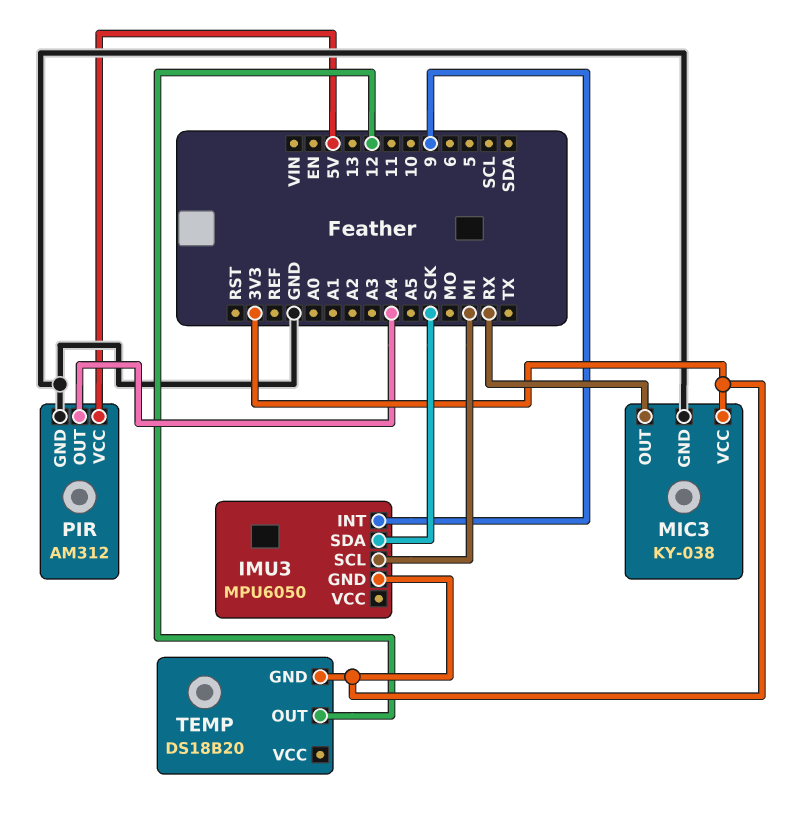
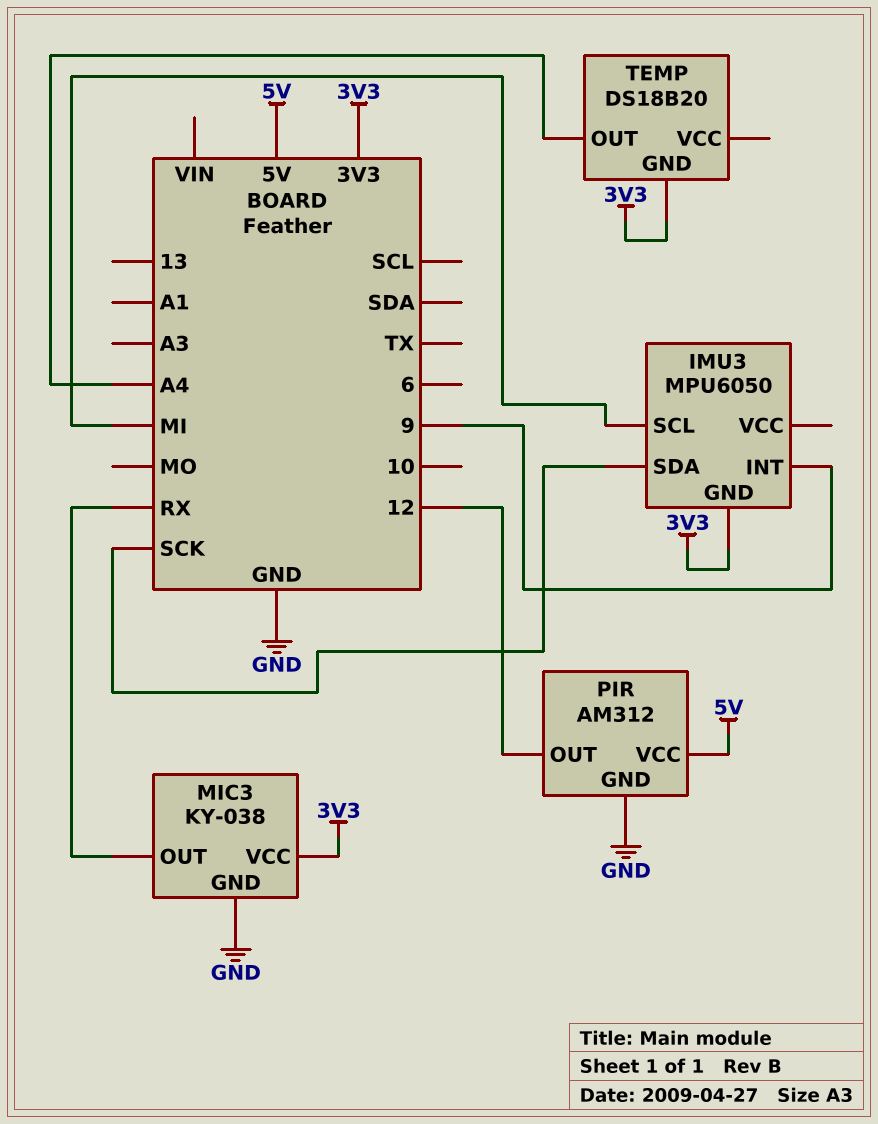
PIR pin OUT: A4 -> 12
TEMP pin OUT: 12 -> A4

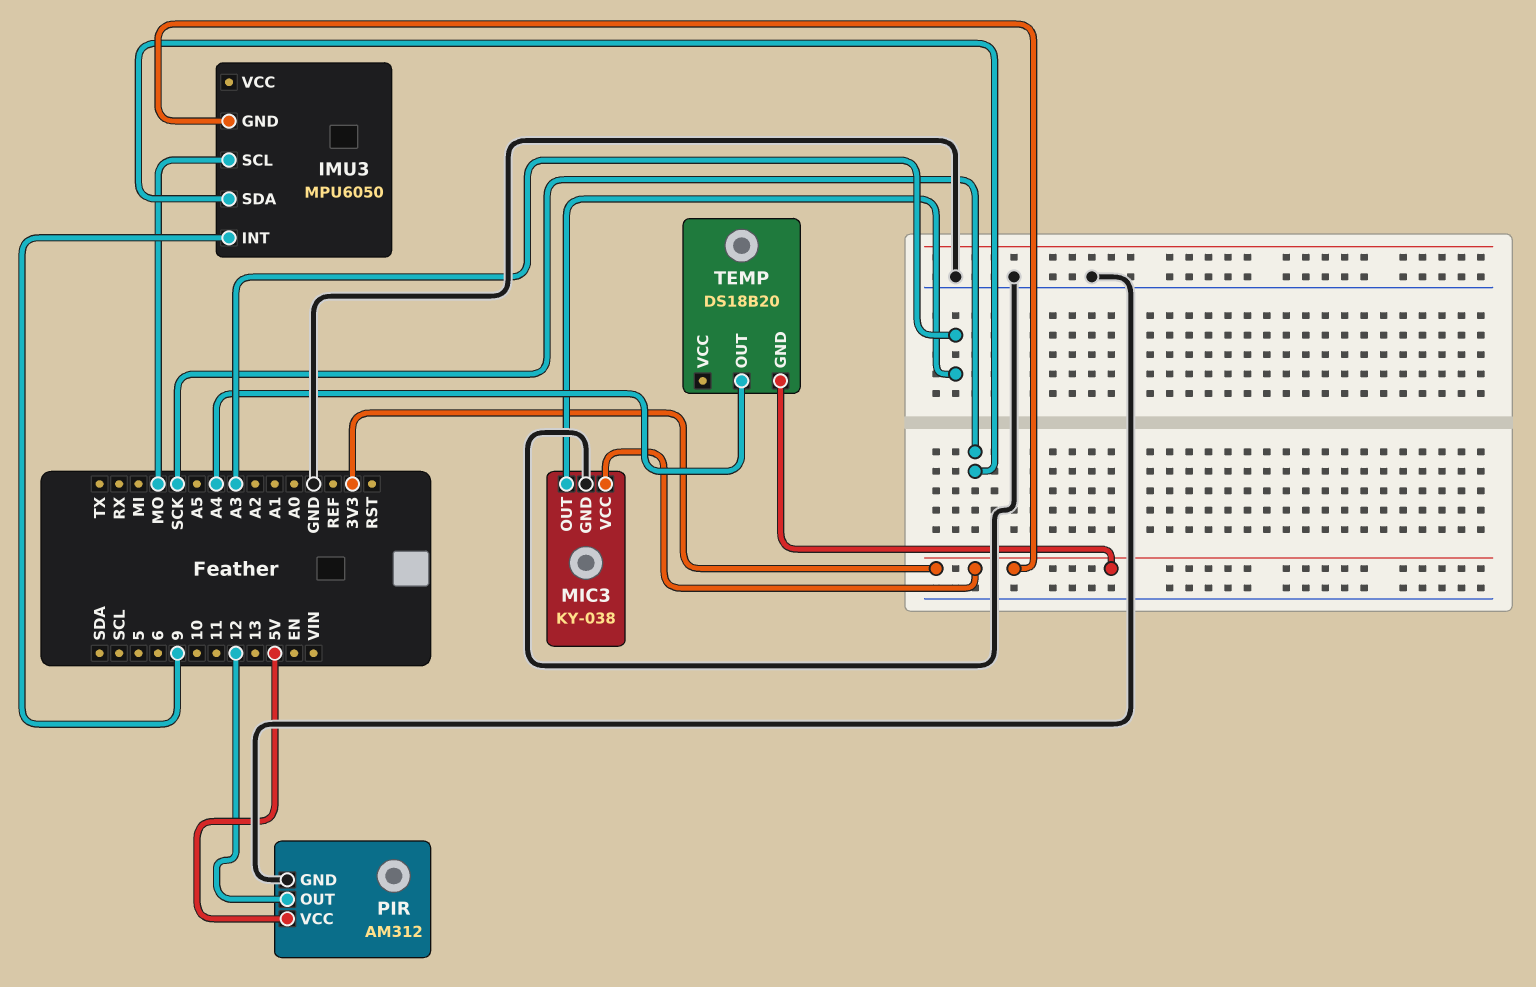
IMU3 pin SCL: MI -> MO
MIC3 pin OUT: RX -> A3

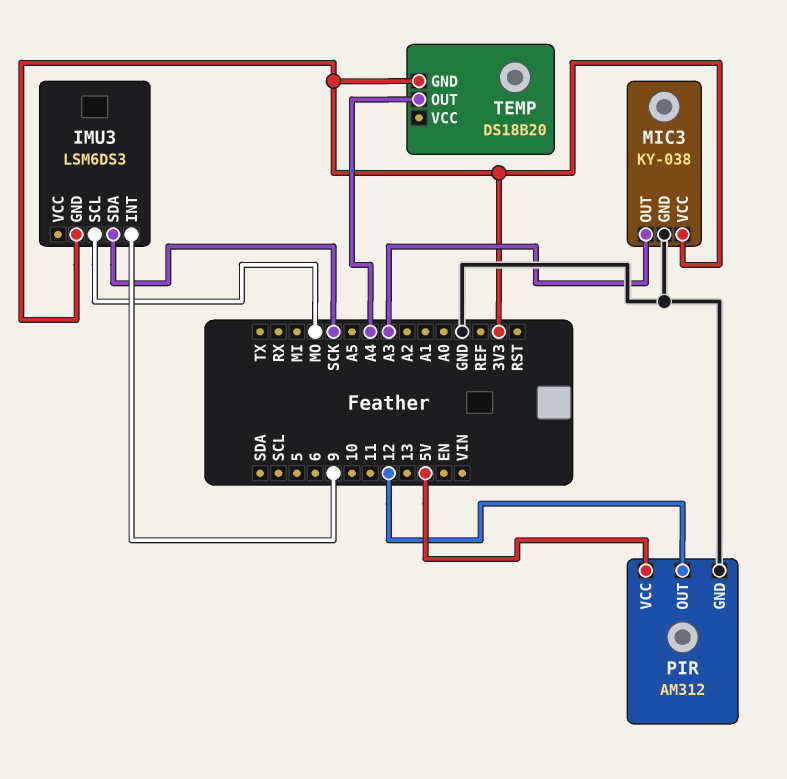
IMU3: MPU6050 -> LSM6DS3

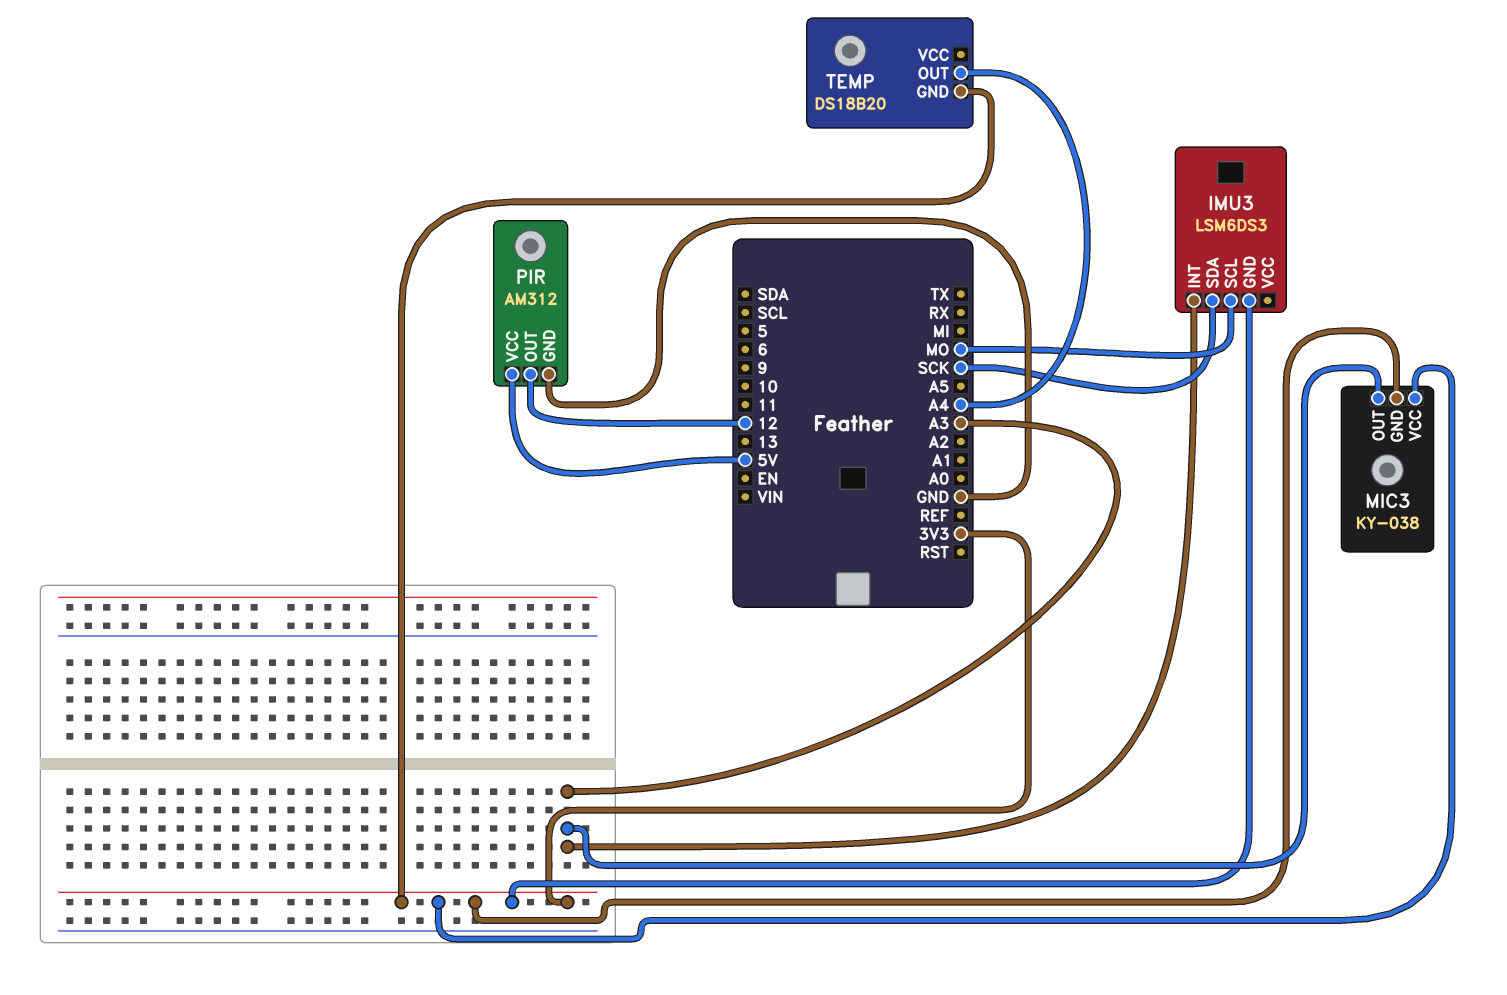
IMU3 pin INT: 9 -> A3
MIC3 pin GND: GND -> 3V3

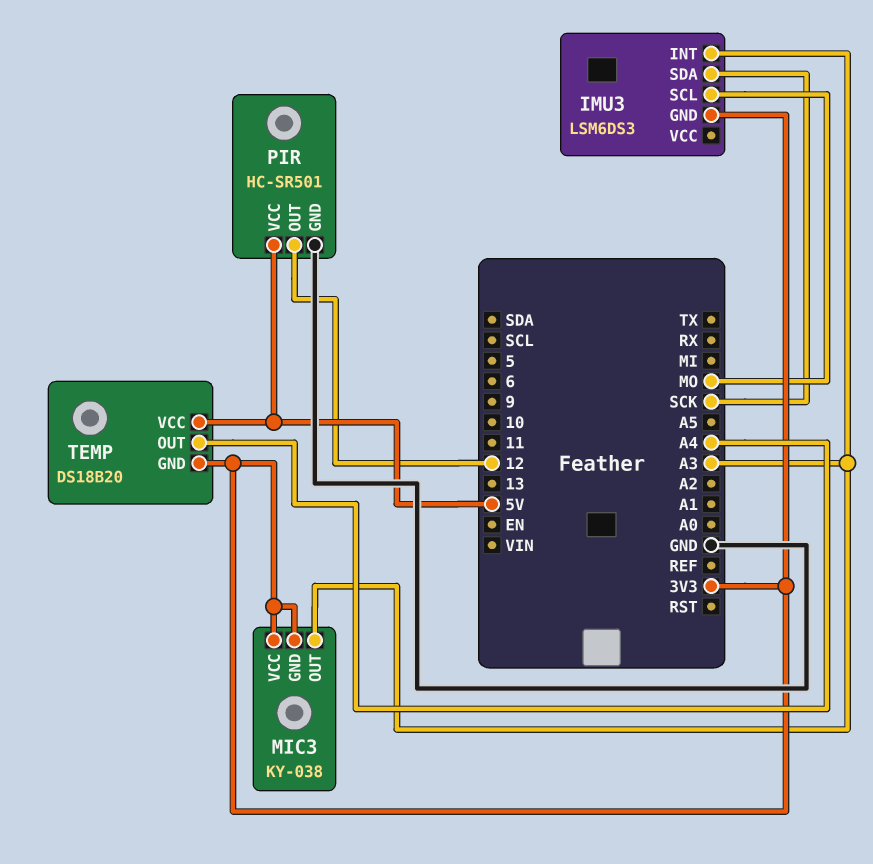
PIR: AM312 -> HC-SR501
TEMP pin VCC: none -> 5V

